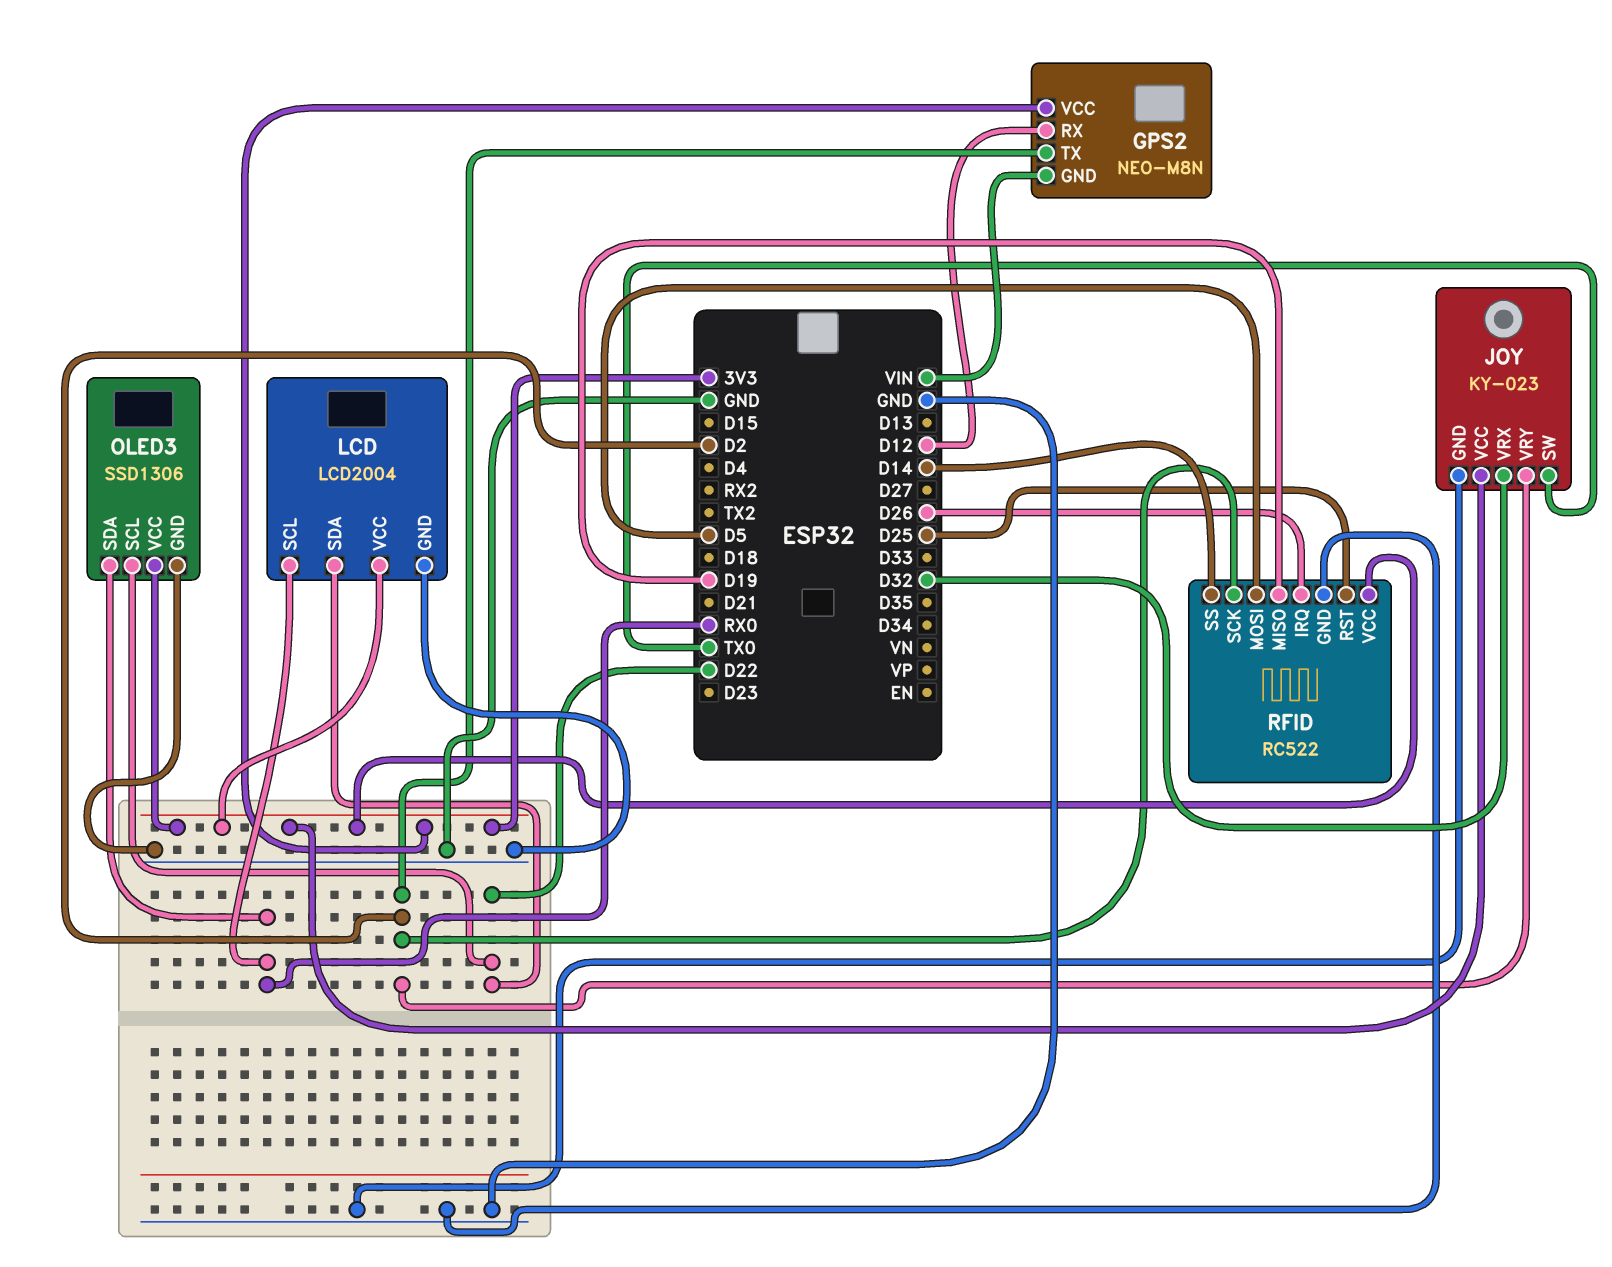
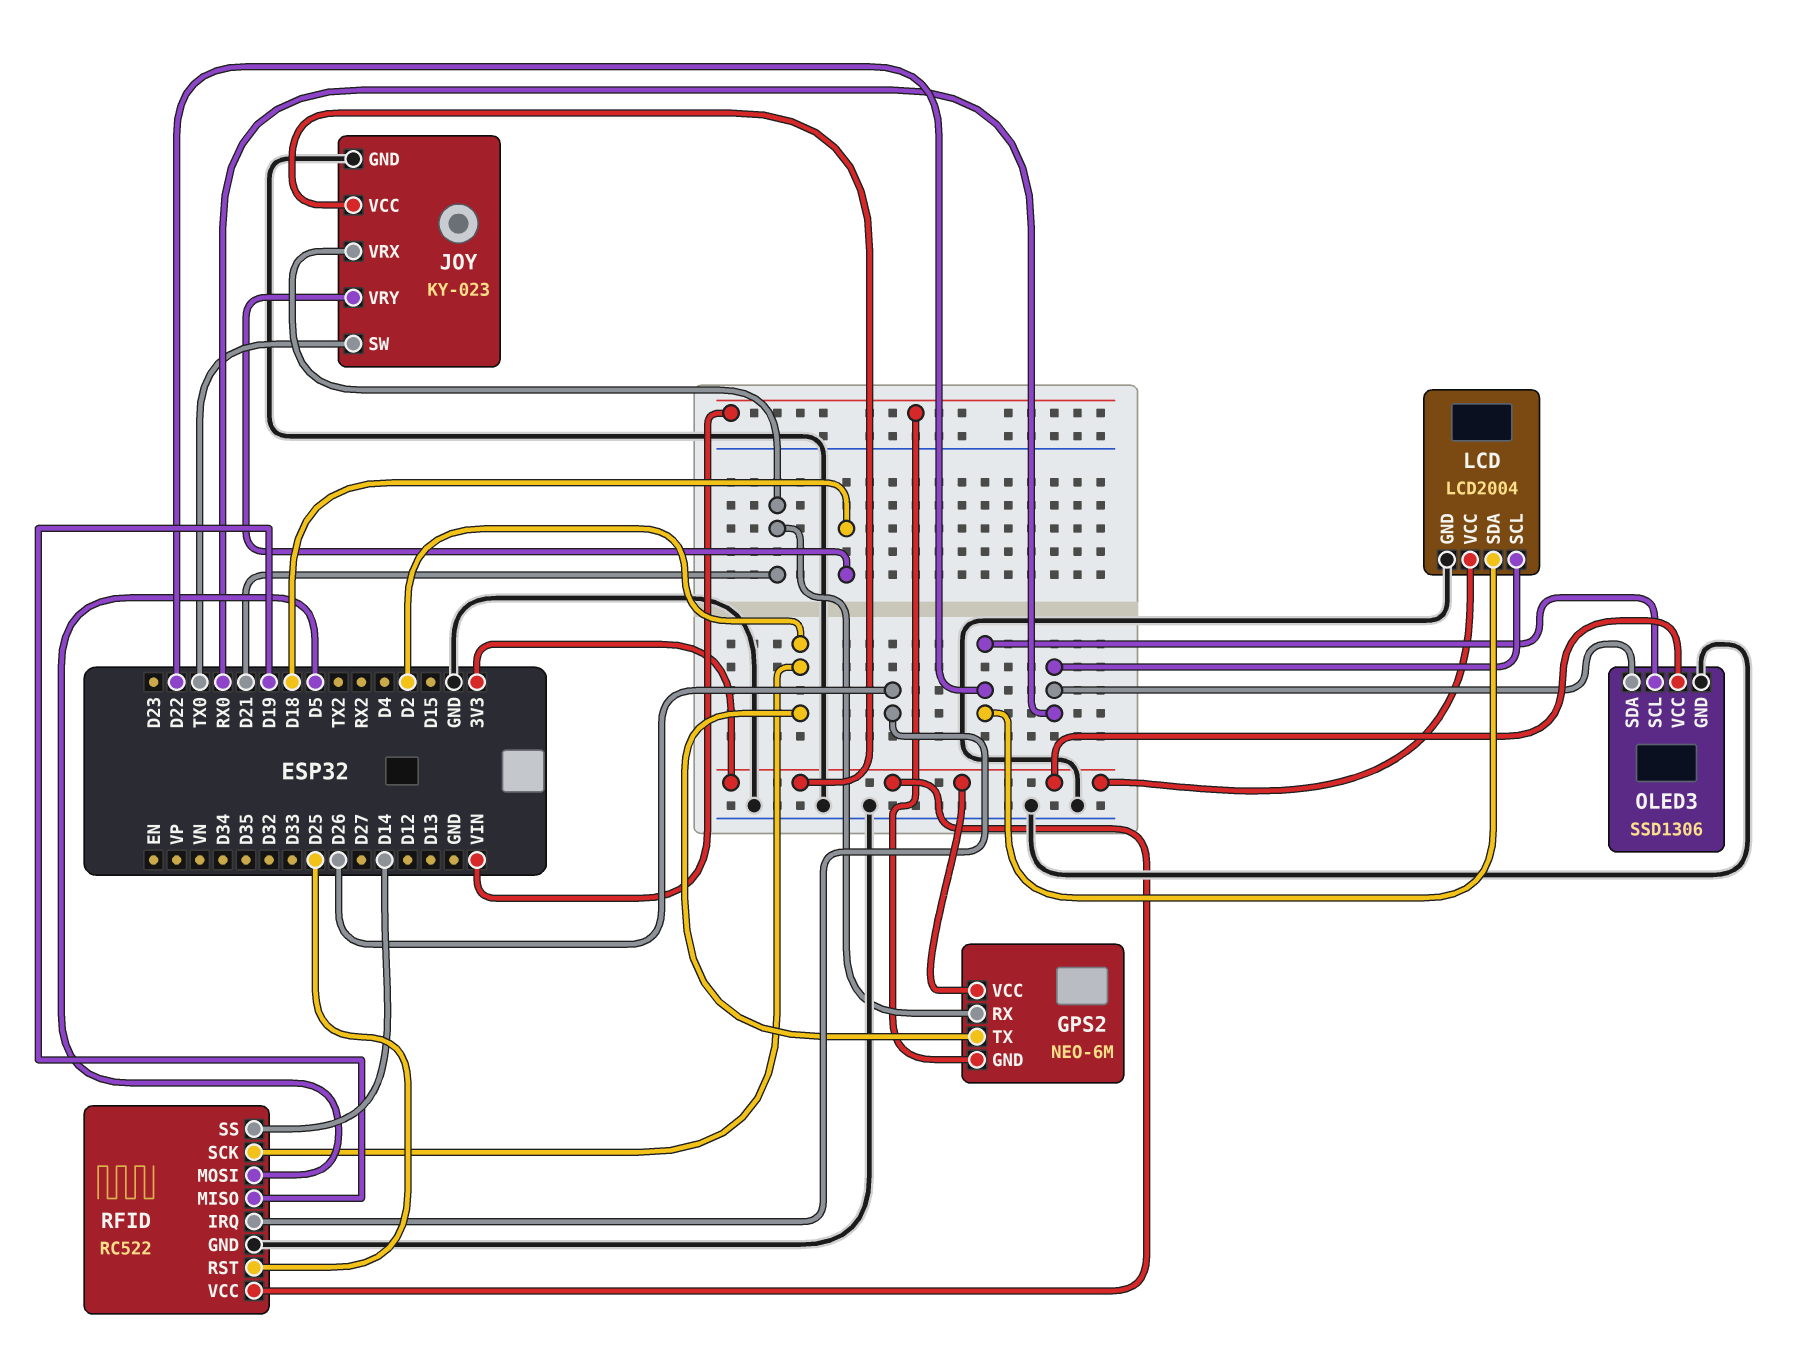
GPS2: NEO-M8N -> NEO-6M
GPS2 pin RX: D12 -> D21
JOY pin VRX: D32 -> D21
JOY pin VRY: D2 -> D18

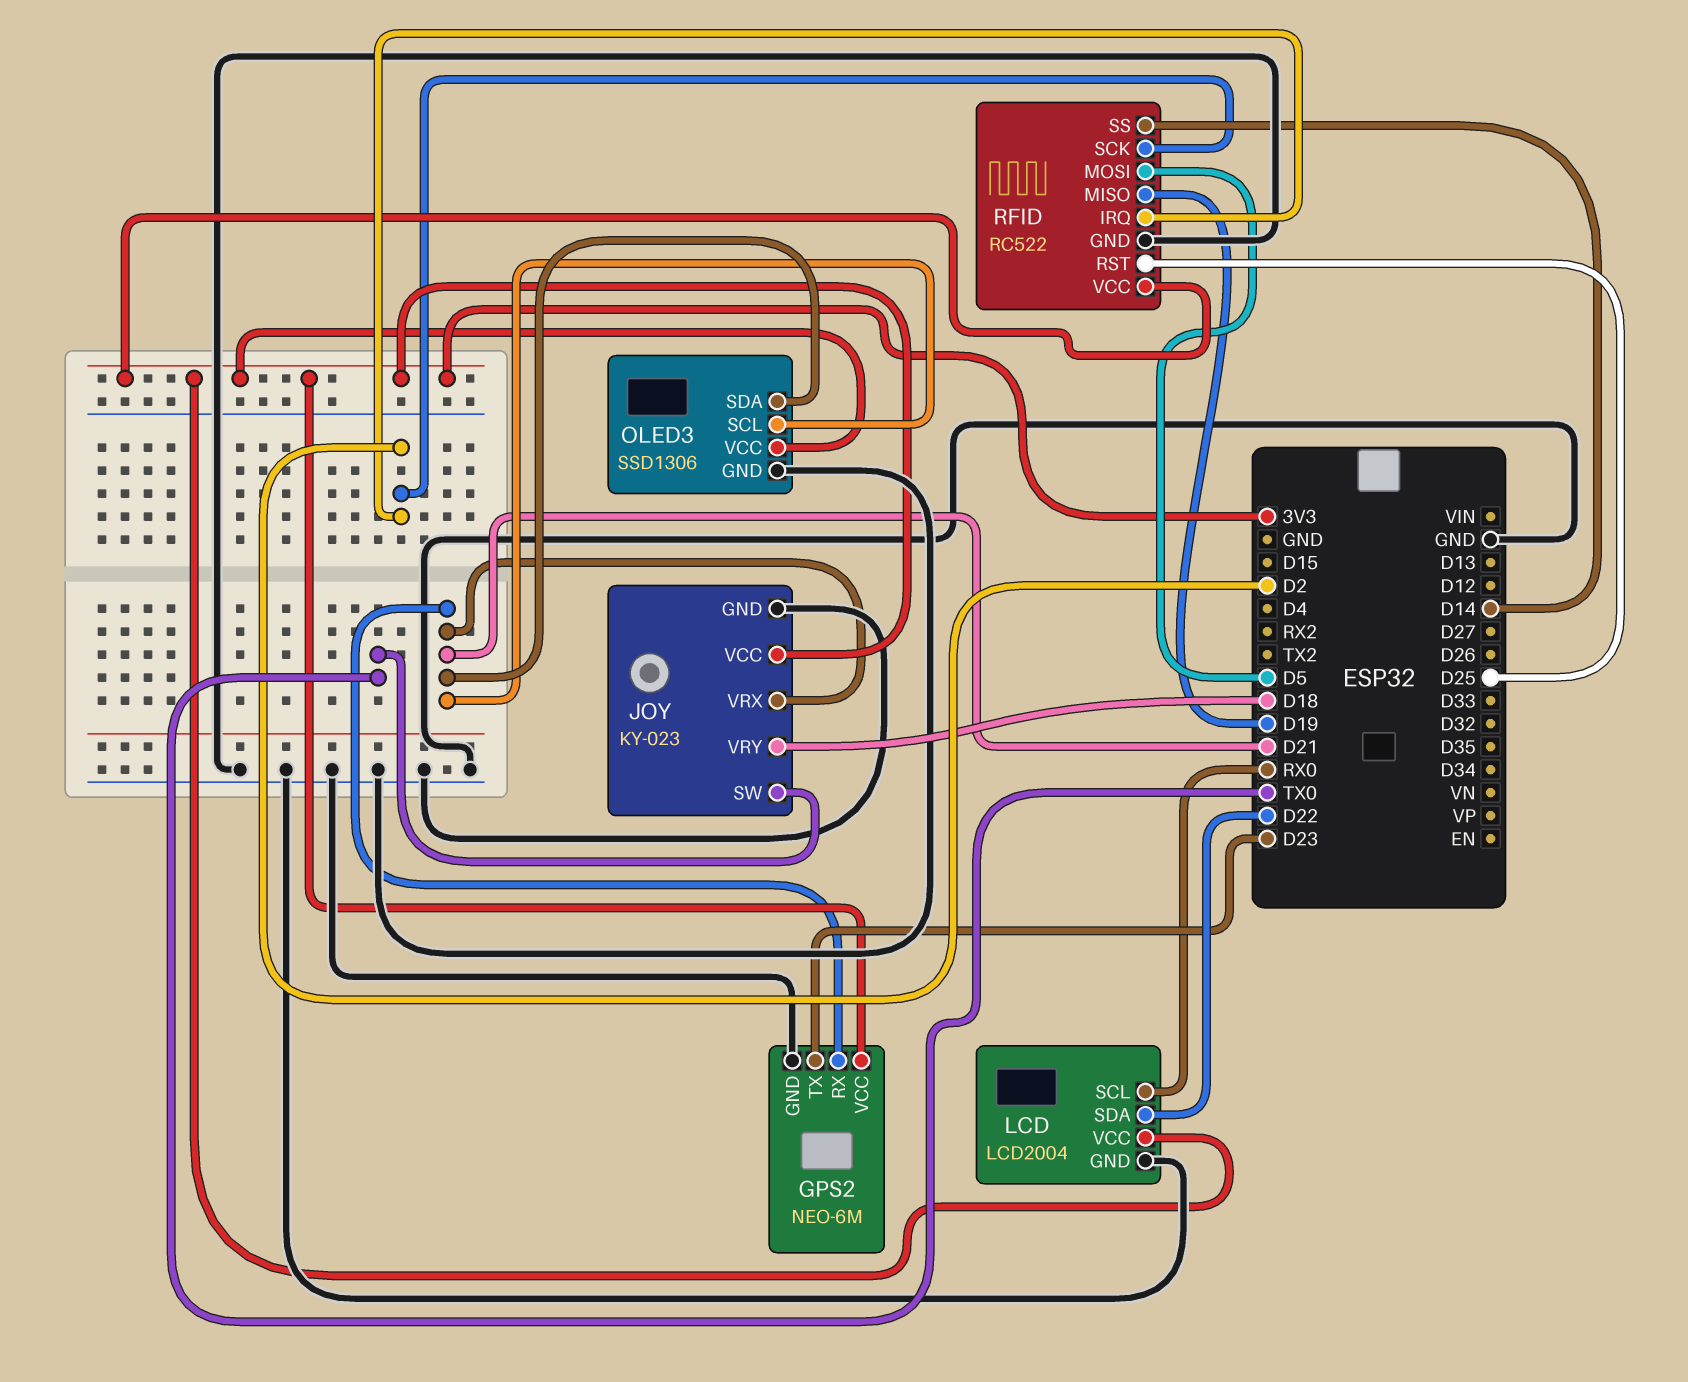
GPS2 pin GND: VIN -> GND
GPS2 pin TX: D2 -> D23
OLED3 pin SCL: D22 -> D21
OLED3 pin SDA: RX0 -> D21
RFID pin IRQ: D26 -> D2

